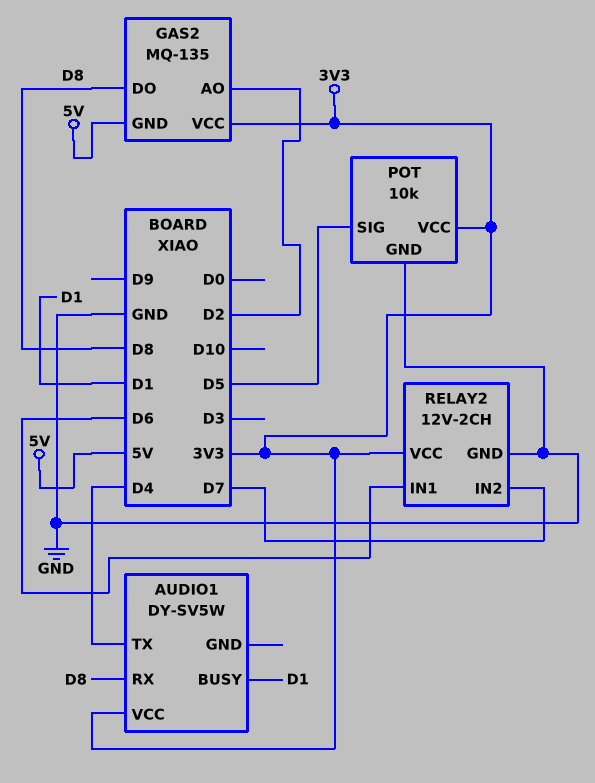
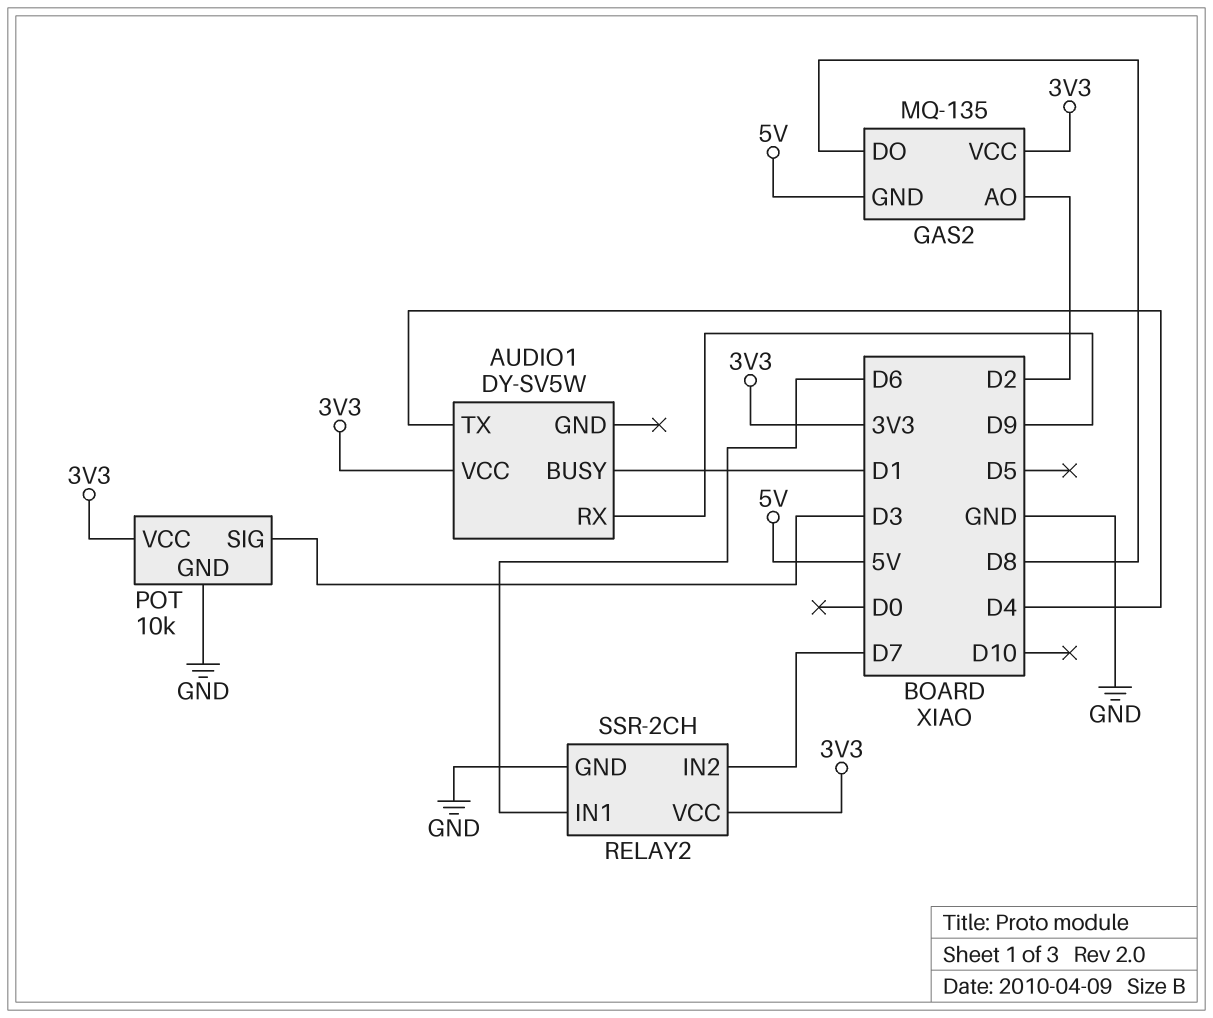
AUDIO1 pin RX: D8 -> D9
POT pin SIG: D5 -> D3
RELAY2: 12V-2CH -> SSR-2CH

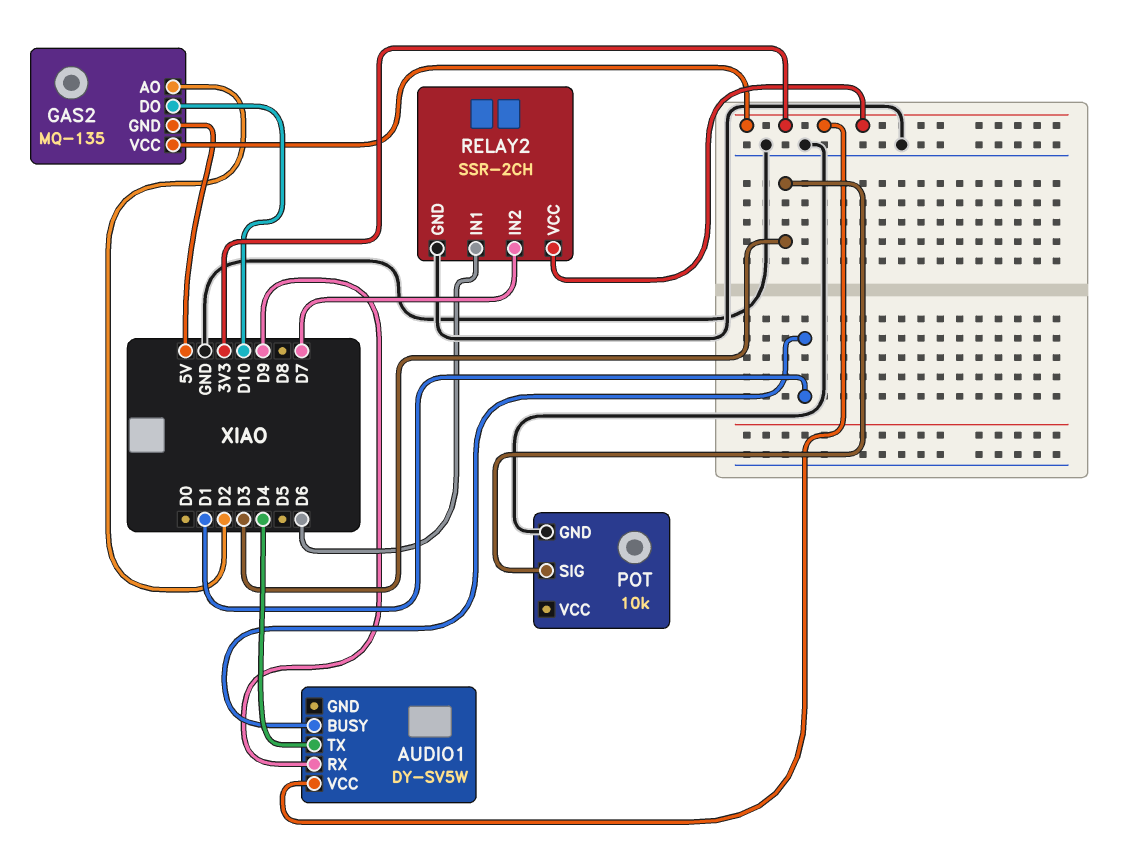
GAS2 pin DO: D8 -> D10
POT pin VCC: 3V3 -> none

